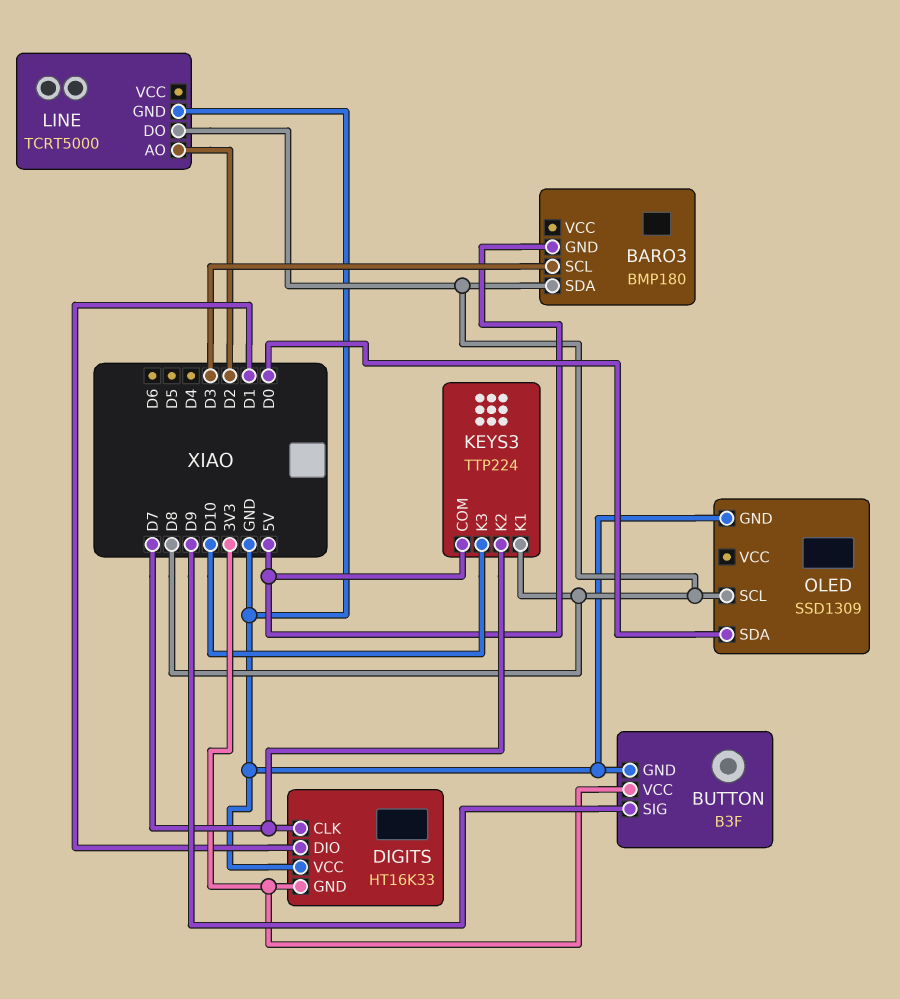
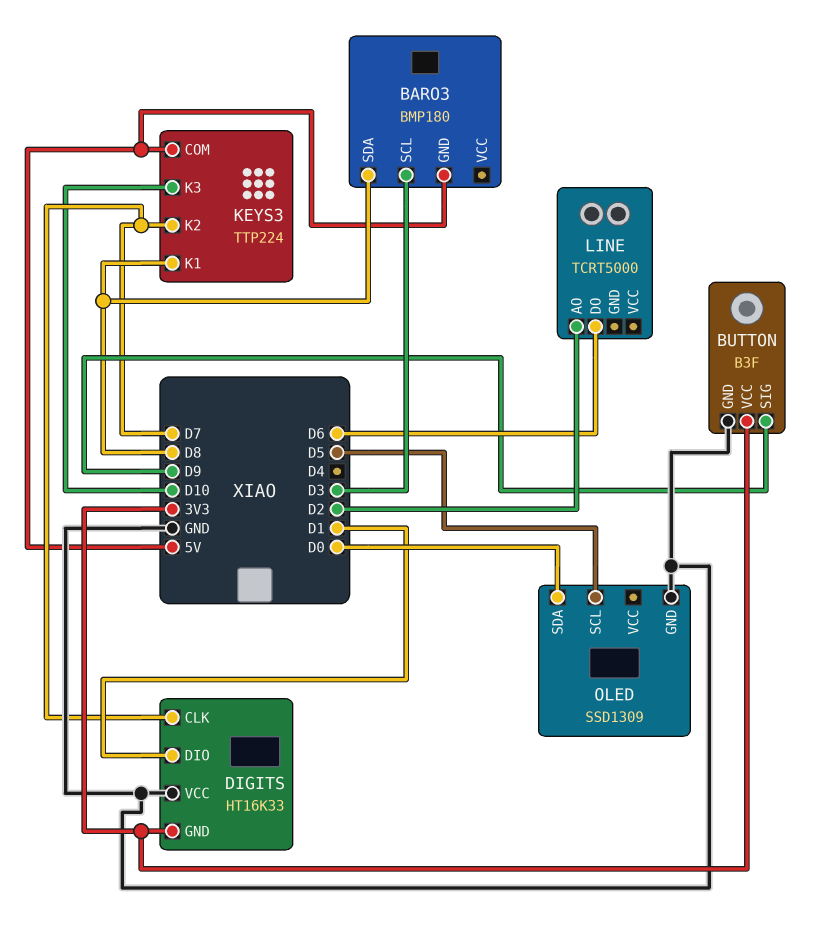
LINE pin DO: D8 -> D6
LINE pin GND: GND -> none
OLED pin SCL: D8 -> D5

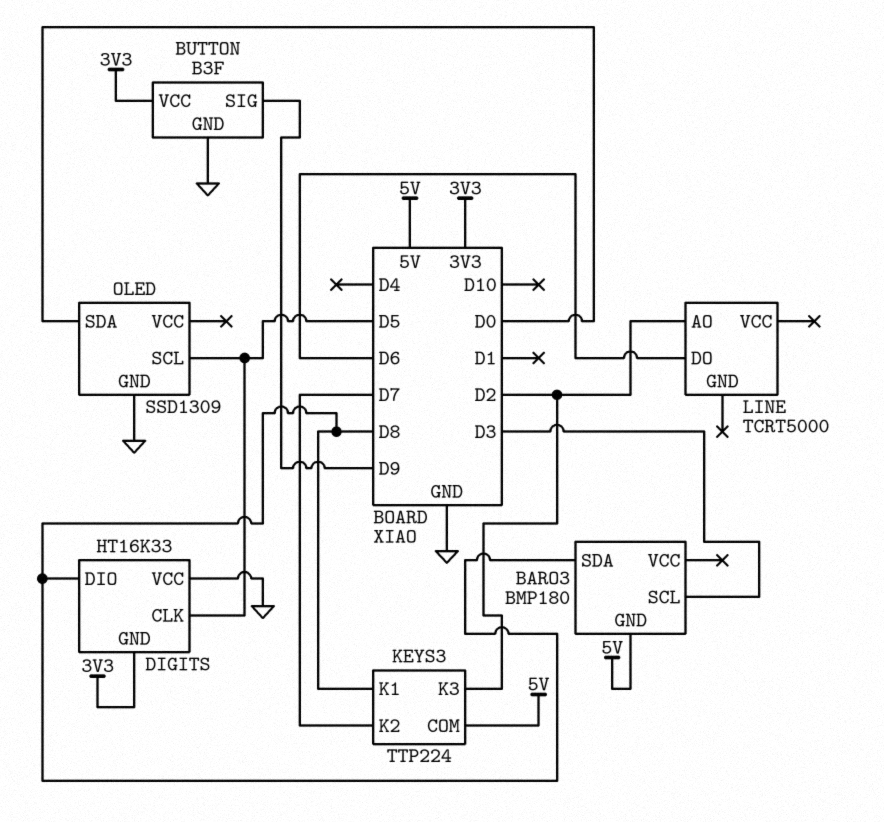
DIGITS pin CLK: D7 -> D5
DIGITS pin DIO: D1 -> D8
KEYS3 pin K3: D10 -> D2

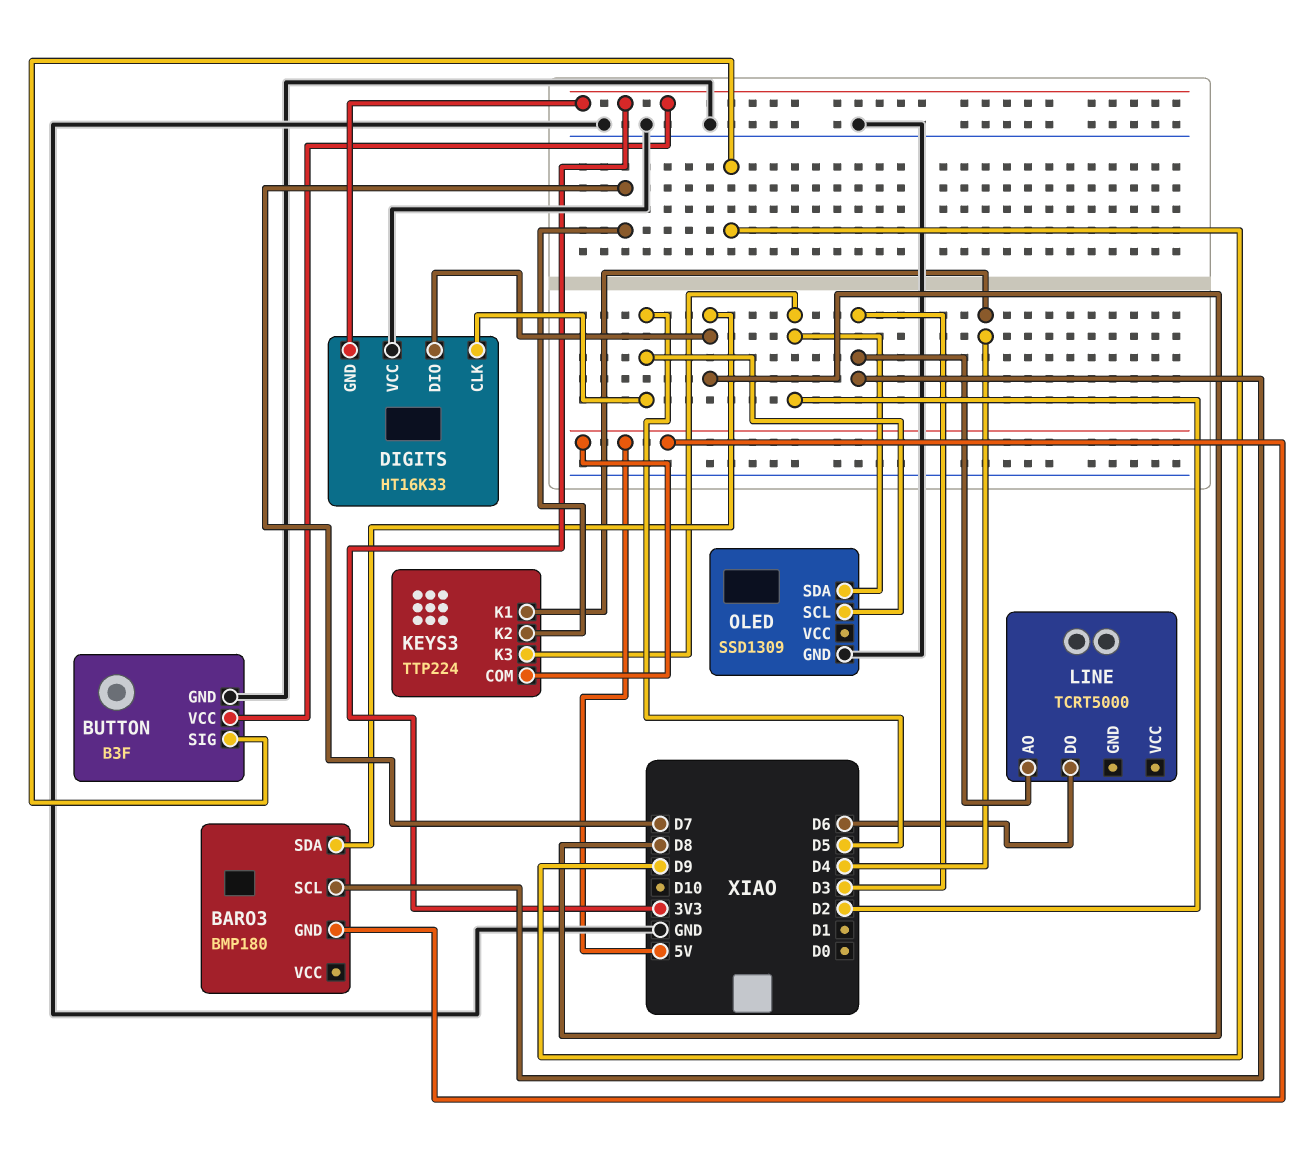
KEYS3 pin K1: D8 -> D4
LINE pin AO: D2 -> D3
OLED pin SDA: D0 -> D2

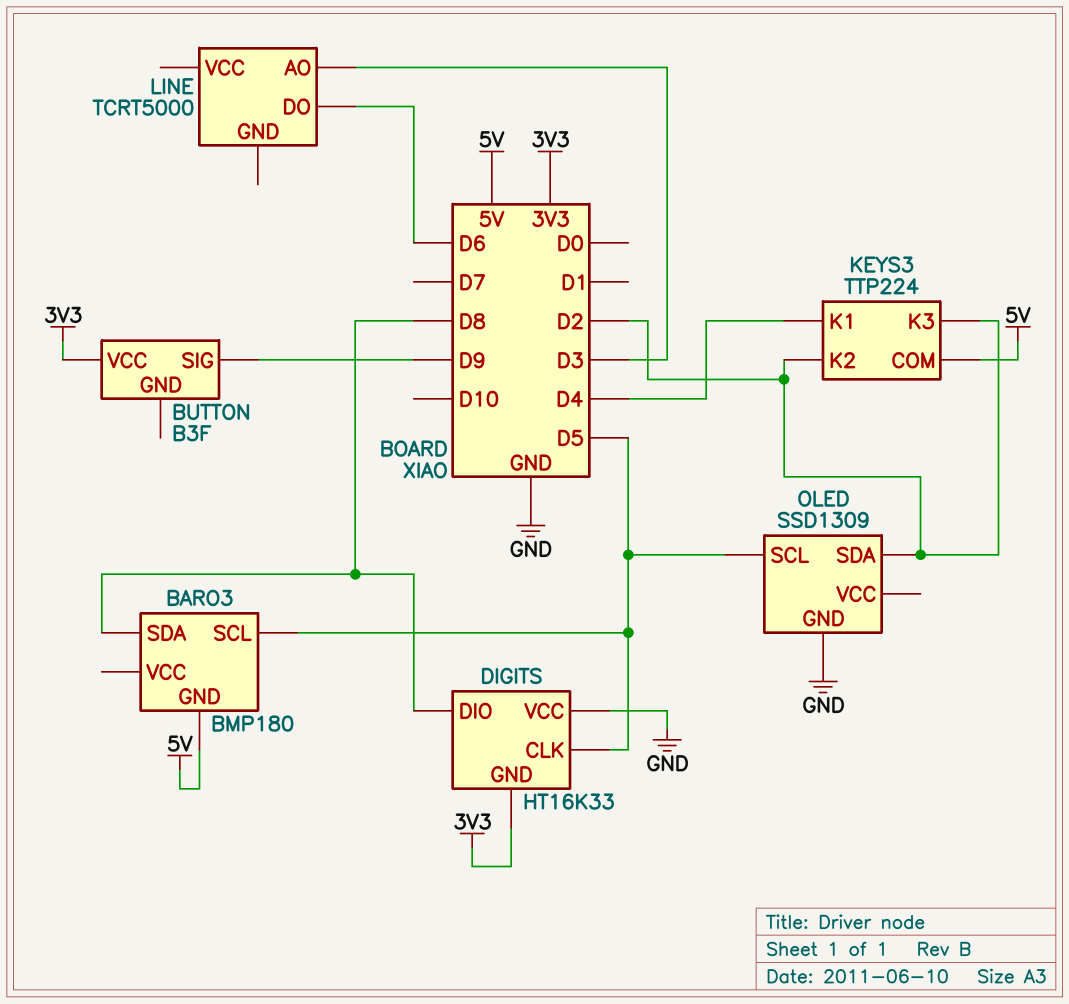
BARO3 pin SCL: D3 -> D5
BUTTON pin GND: GND -> none
KEYS3 pin K2: D7 -> D2

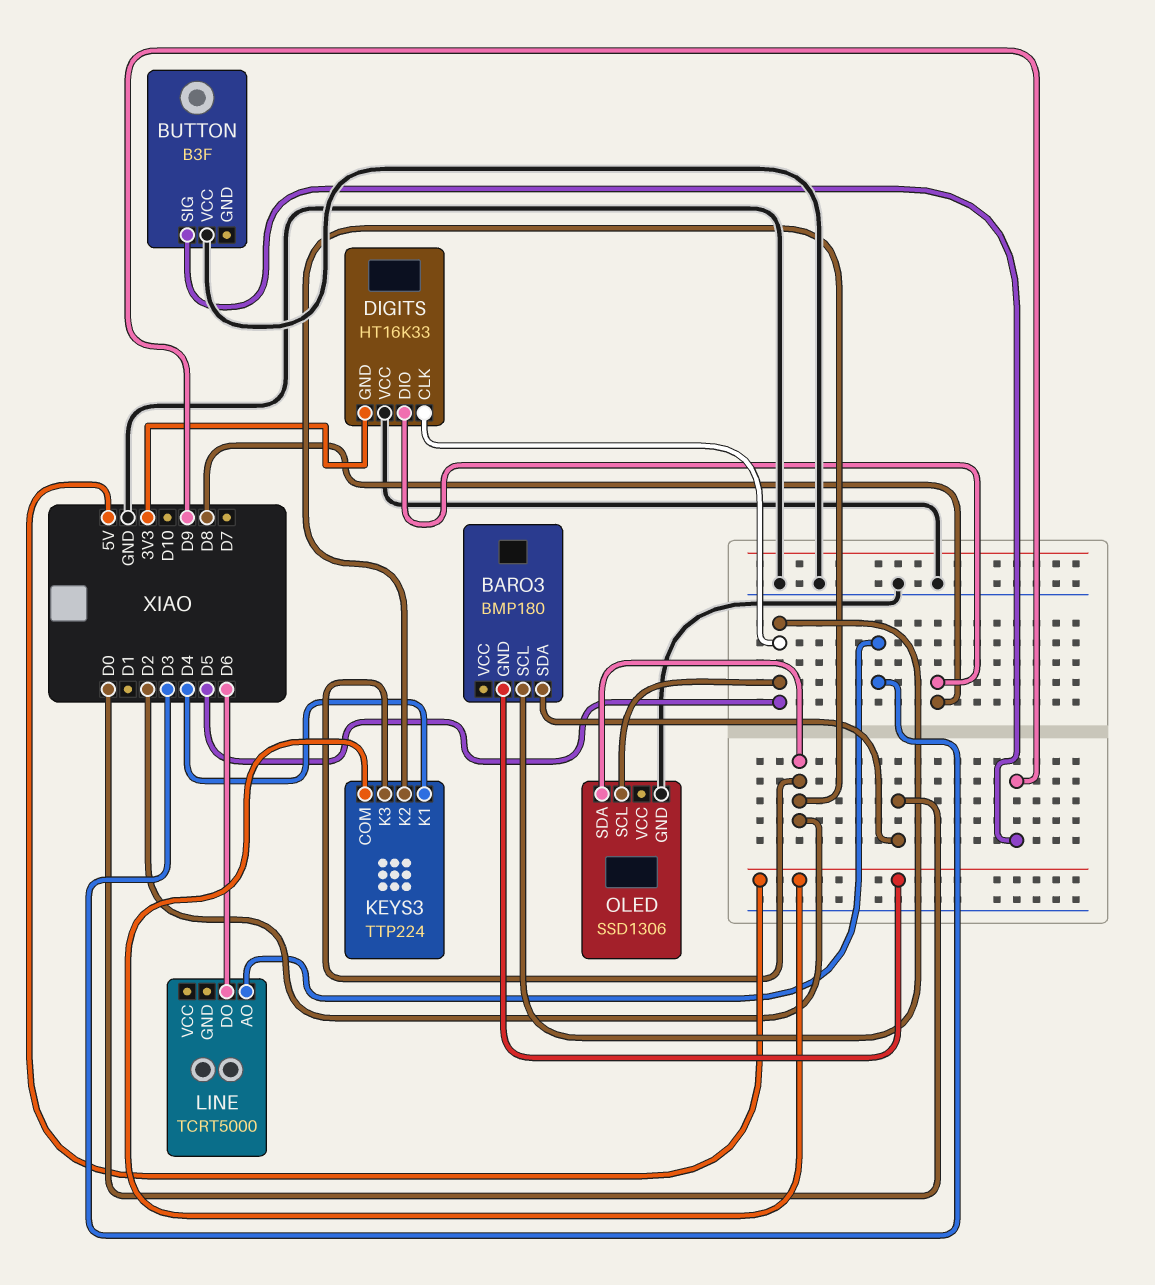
BARO3 pin SDA: D8 -> D0
BUTTON pin VCC: 3V3 -> GND
OLED: SSD1309 -> SSD1306

